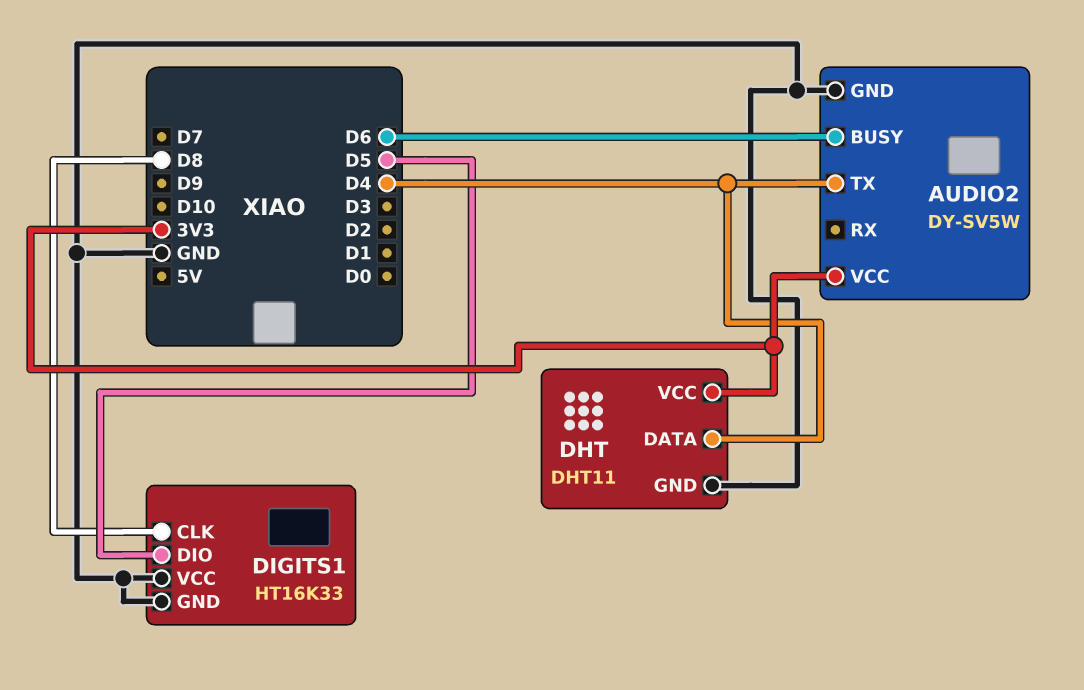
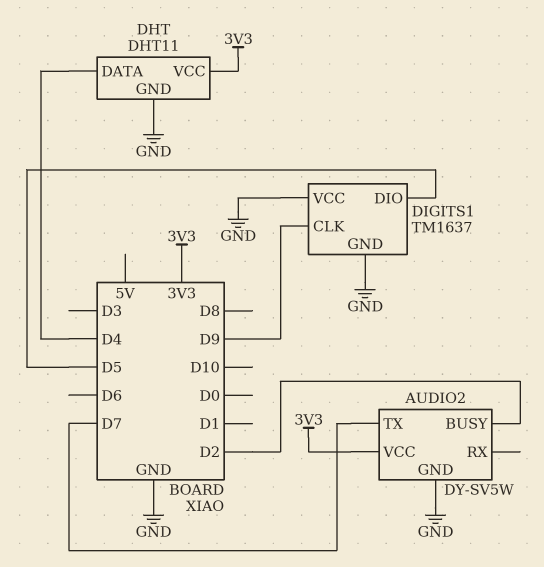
AUDIO2 pin BUSY: D6 -> D2
AUDIO2 pin TX: D4 -> D7
DIGITS1: HT16K33 -> TM1637
DIGITS1 pin CLK: D8 -> D9

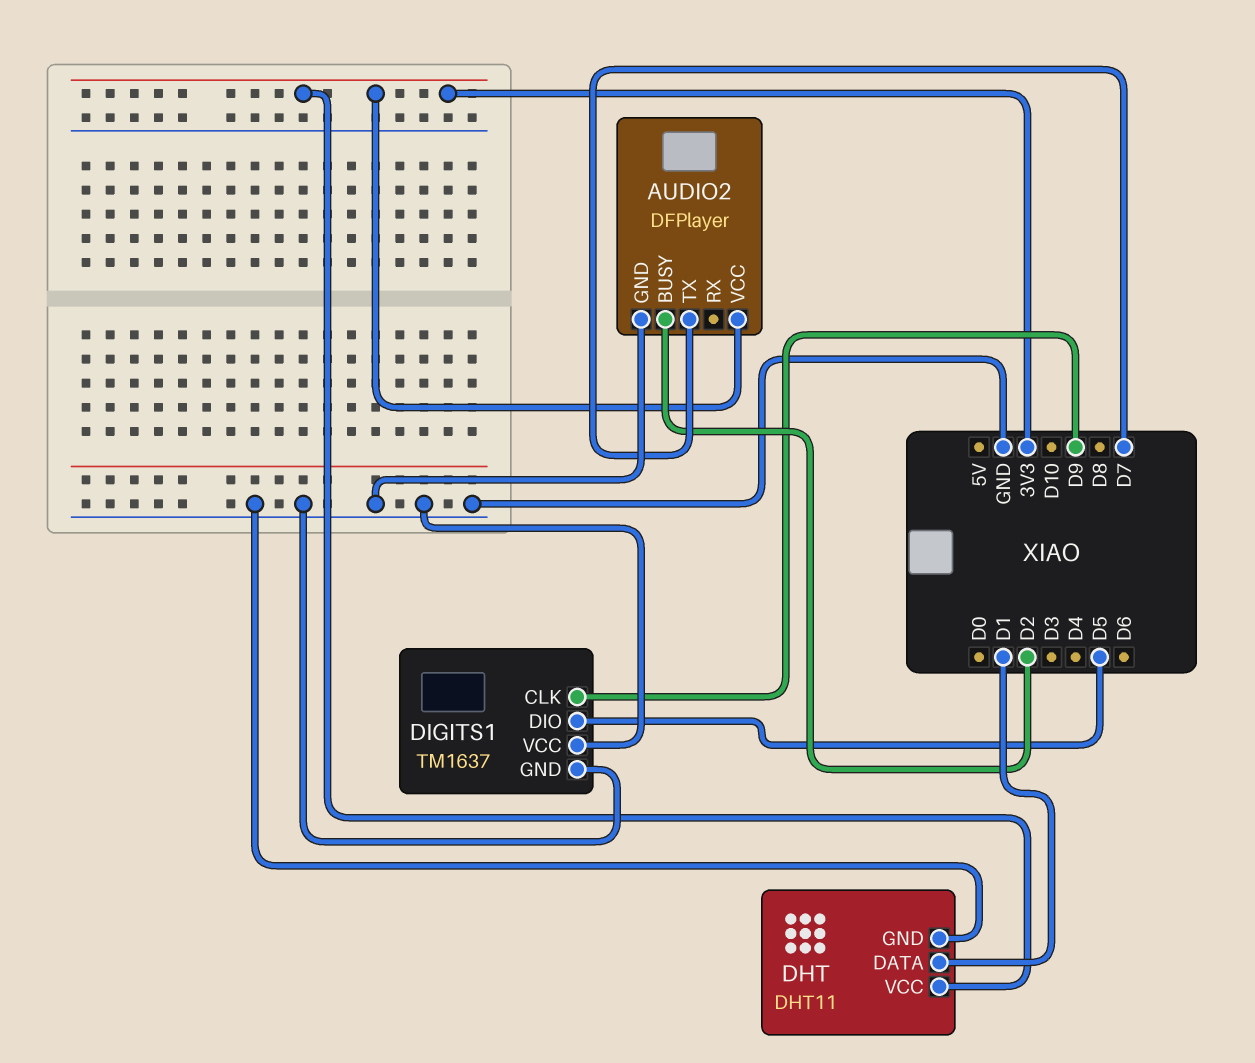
AUDIO2: DY-SV5W -> DFPlayer
DHT pin DATA: D4 -> D1

